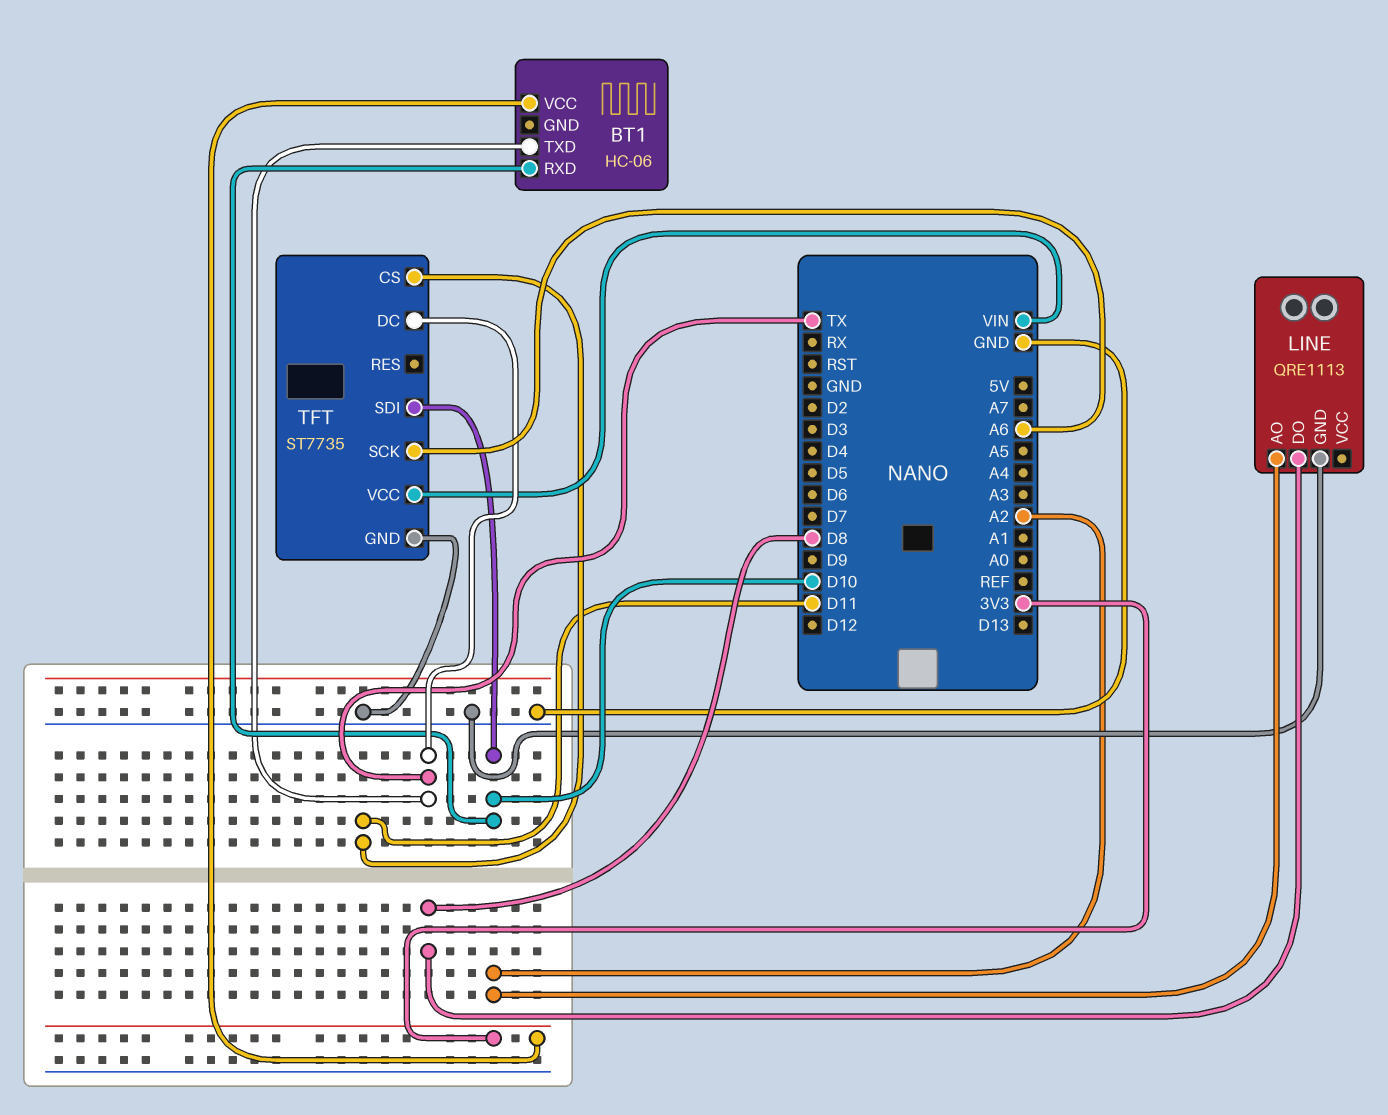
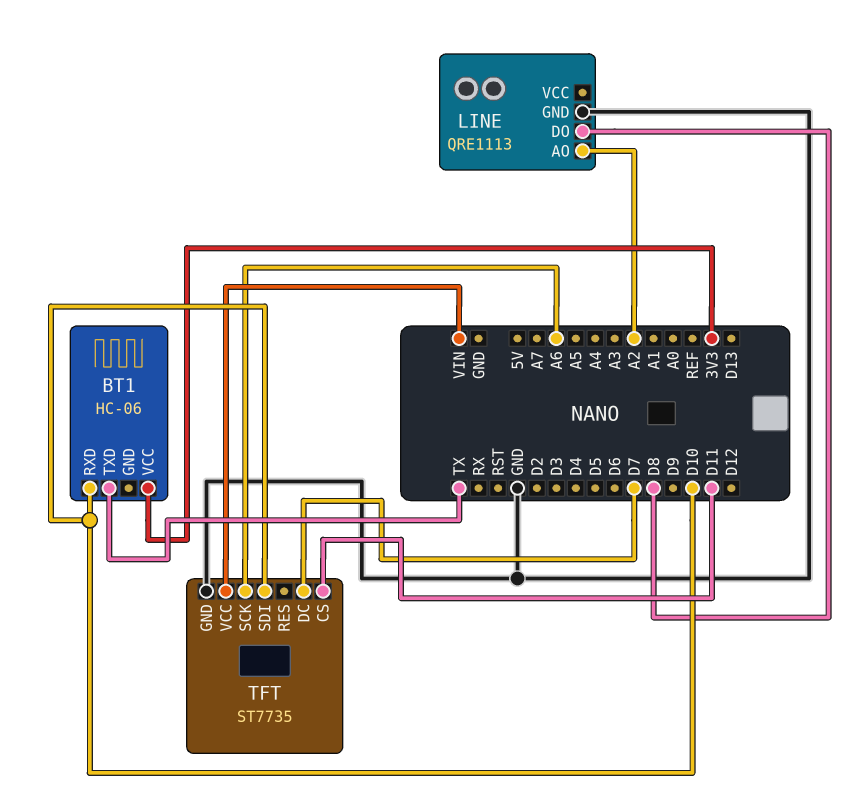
TFT pin DC: TX -> D7

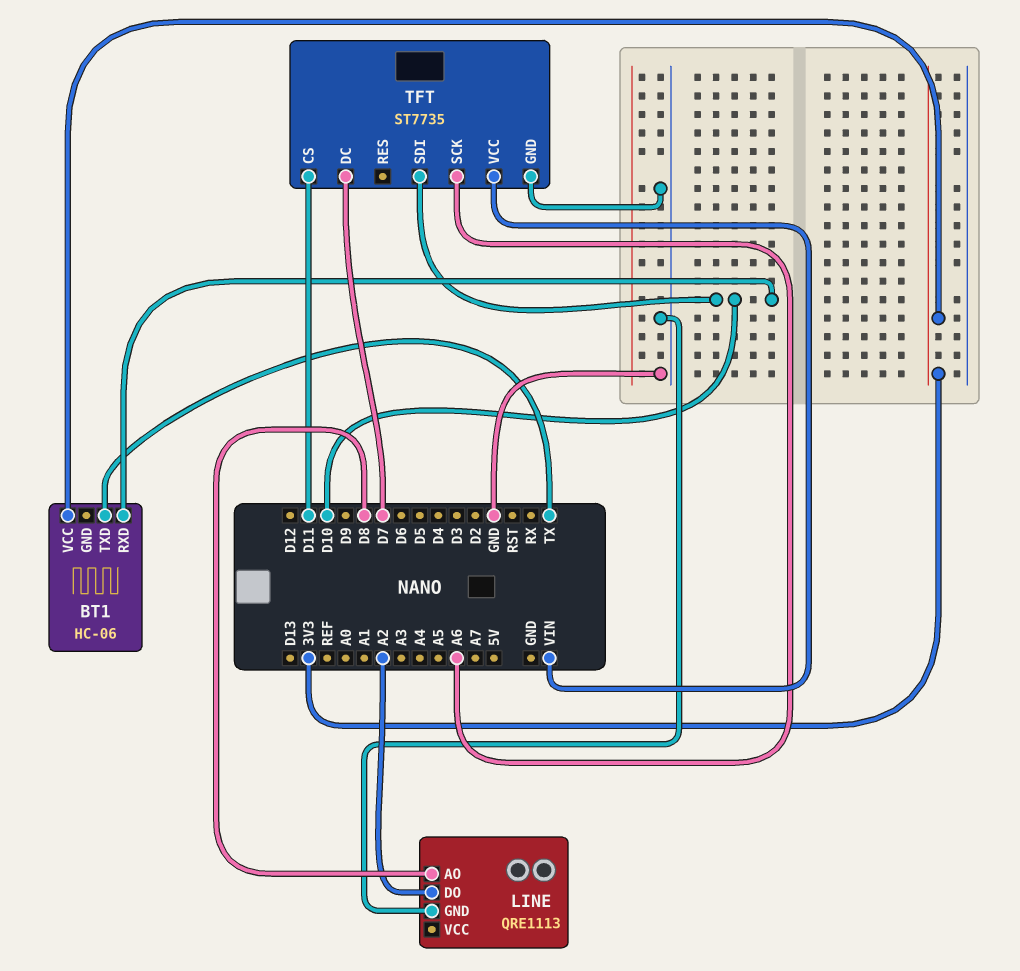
LINE pin AO: A2 -> D8
LINE pin DO: D8 -> A2

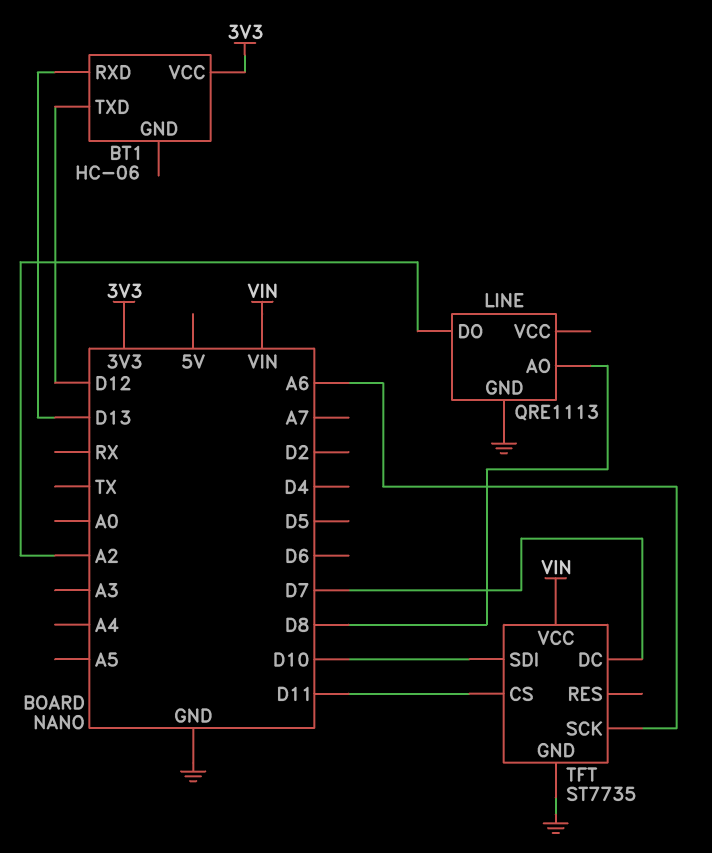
BT1 pin RXD: D10 -> D13
BT1 pin TXD: TX -> D12

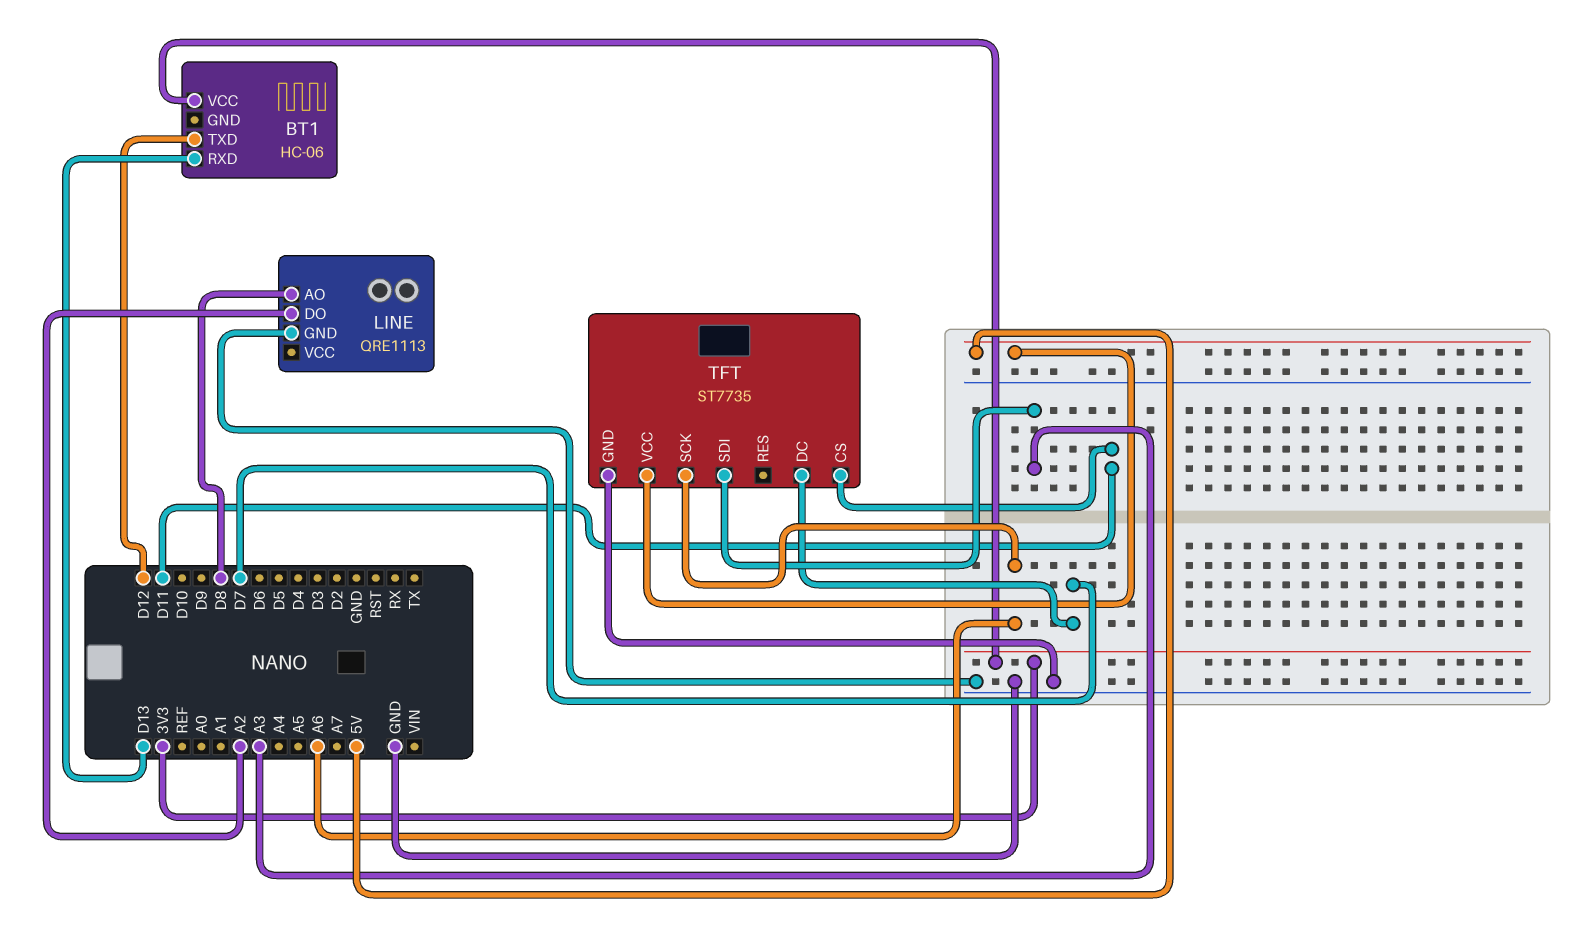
TFT pin SDI: D10 -> A3
TFT pin VCC: VIN -> 5V

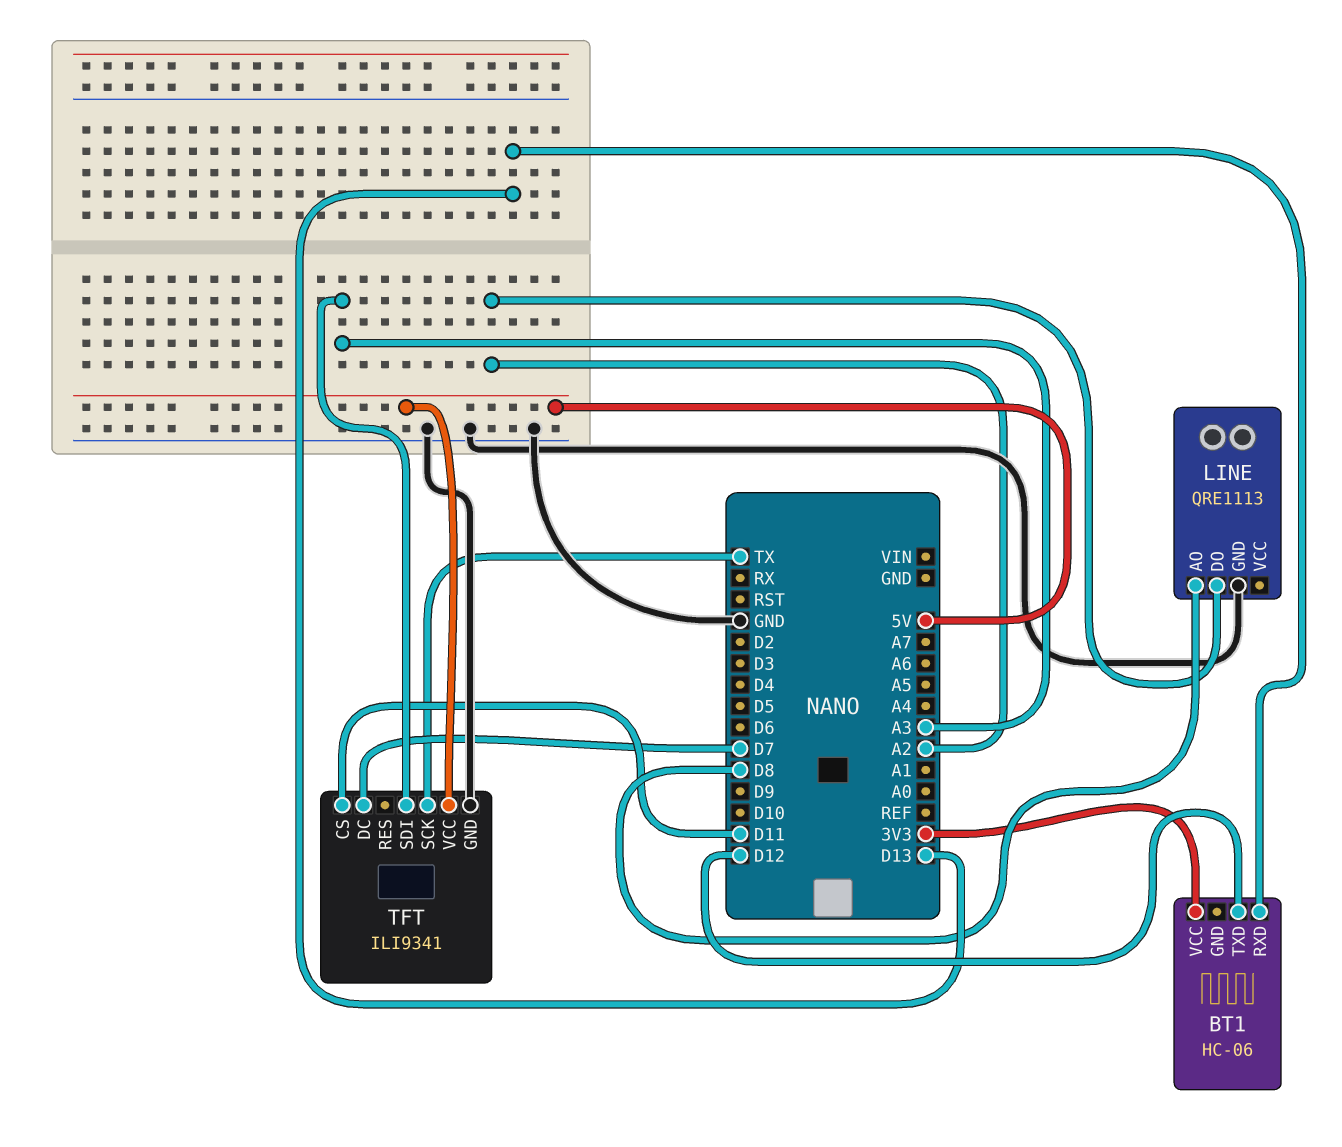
TFT: ST7735 -> ILI9341
TFT pin SCK: A6 -> TX

